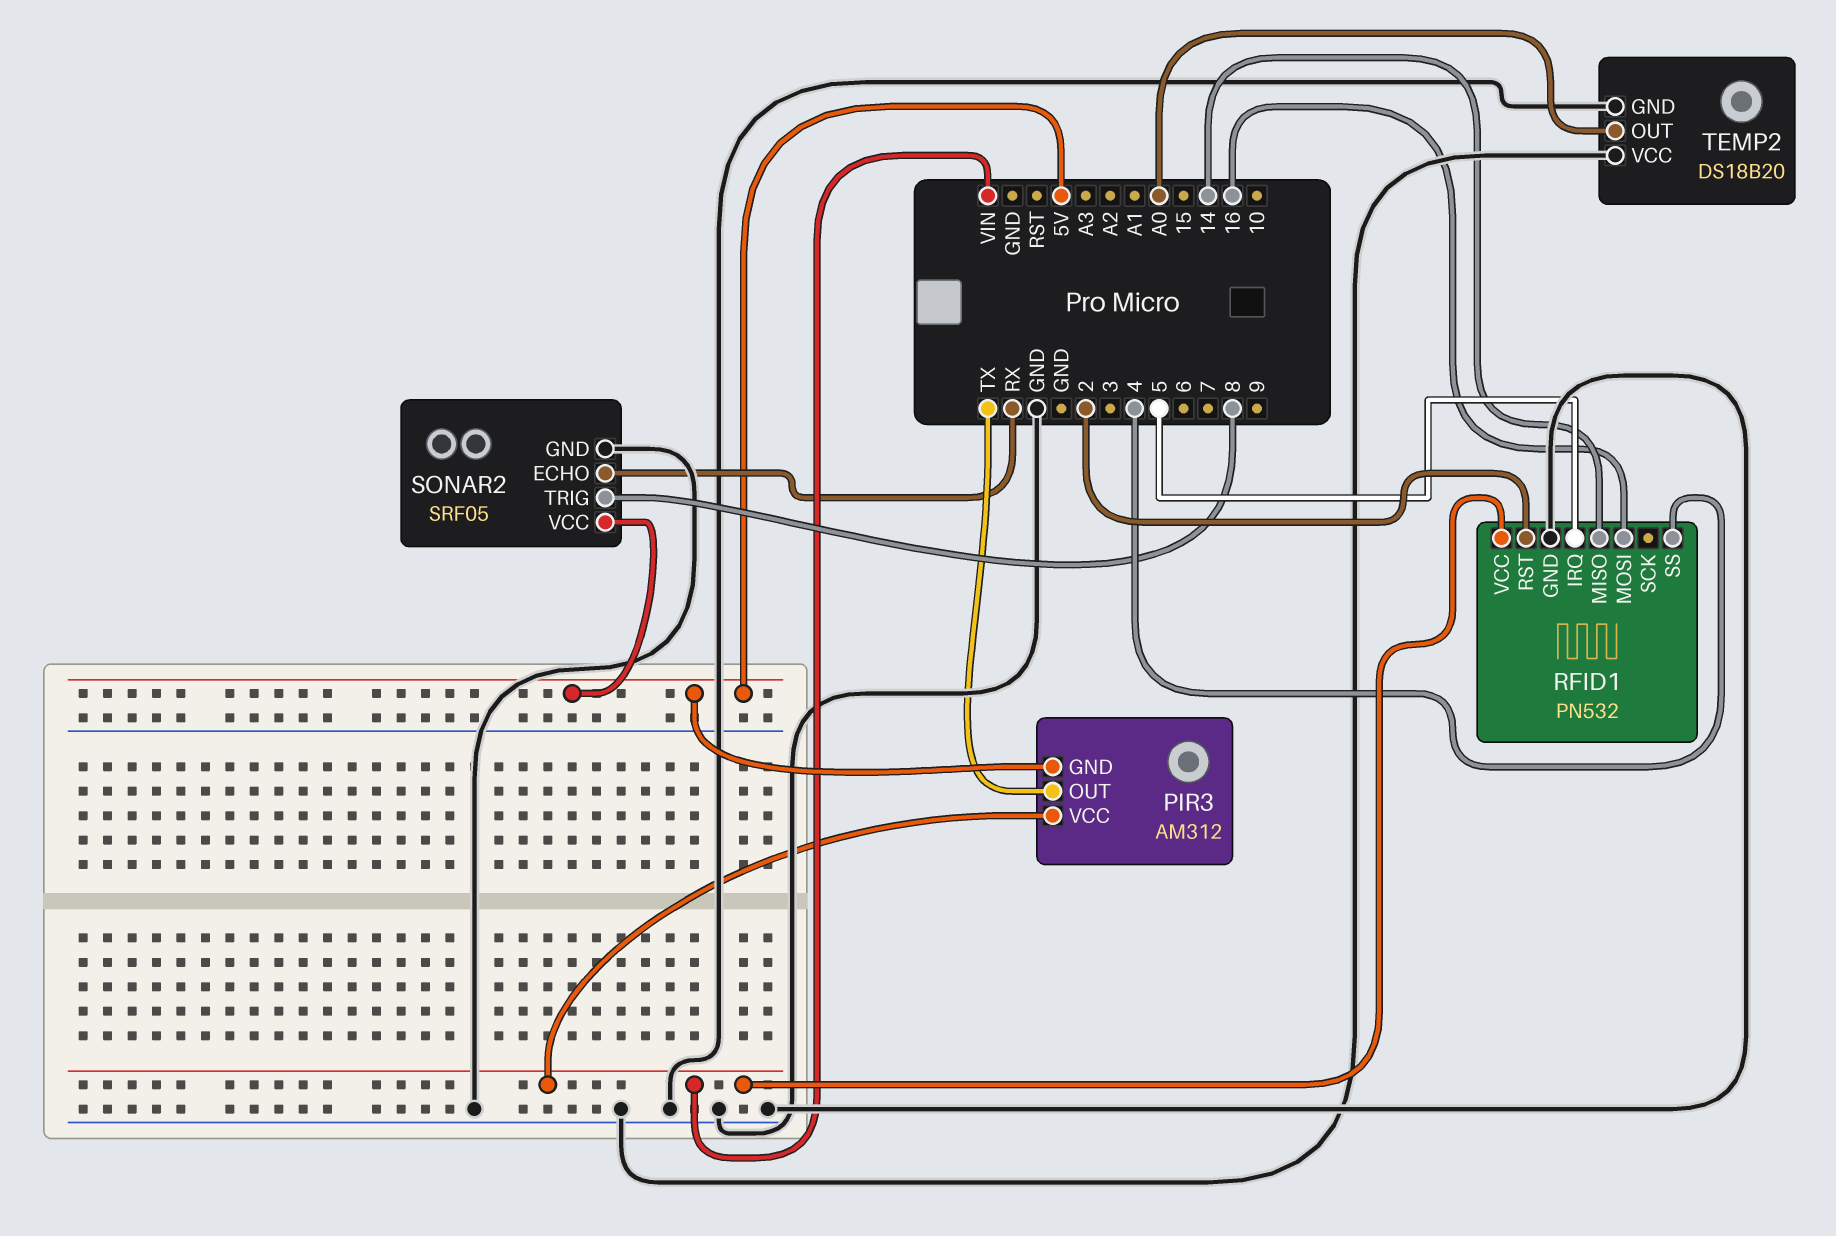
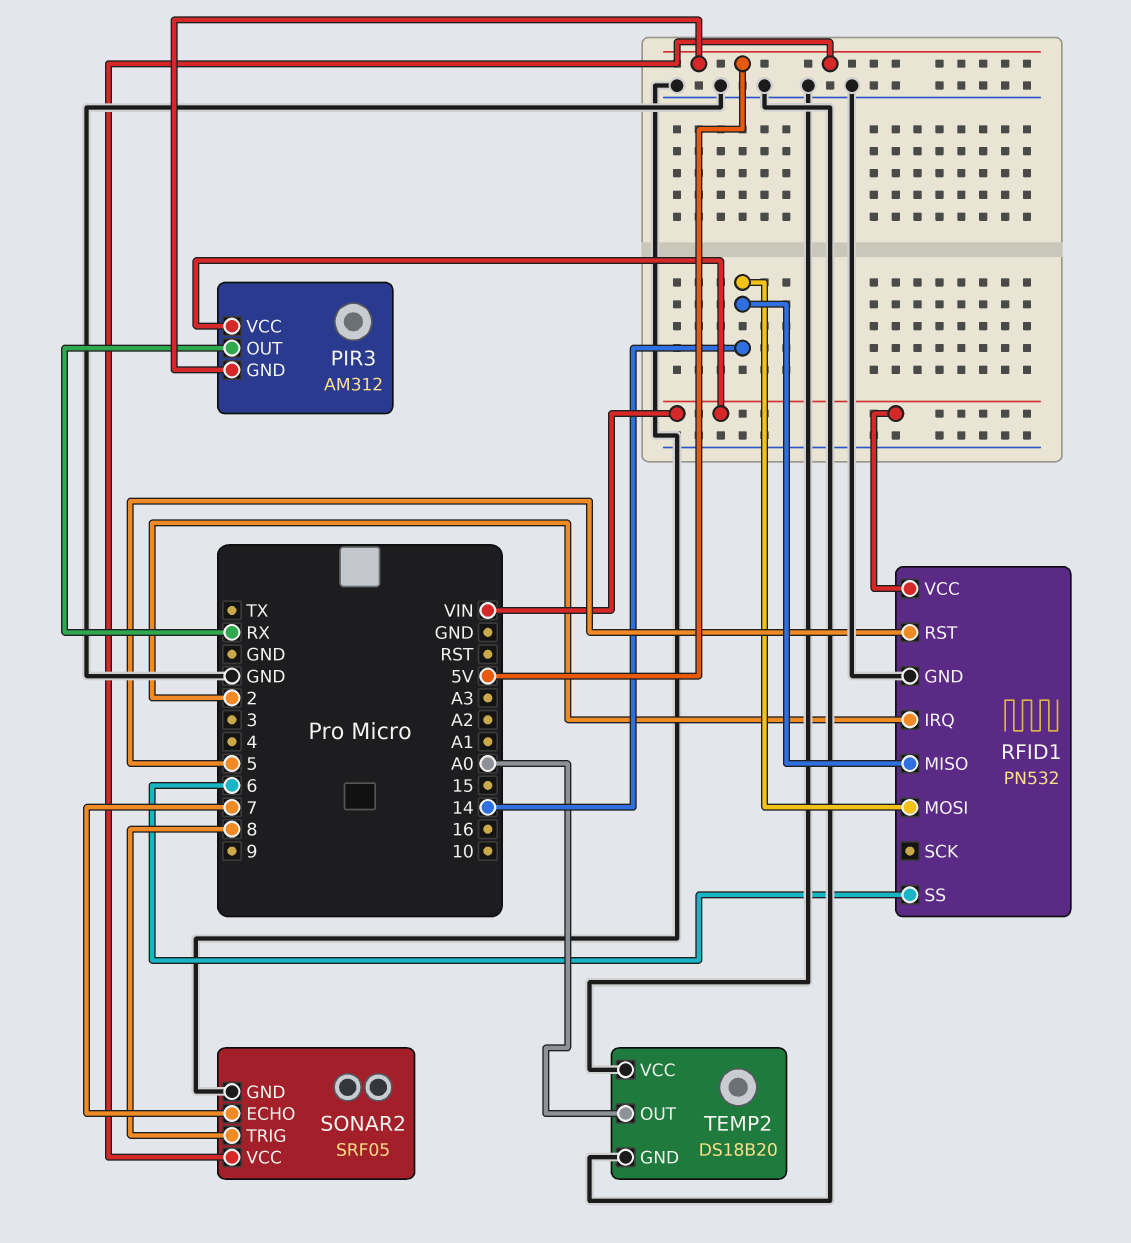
PIR3 pin OUT: TX -> RX
RFID1 pin IRQ: 5 -> 2
RFID1 pin MOSI: 16 -> 14
RFID1 pin RST: 2 -> 5
RFID1 pin SS: 4 -> 6
SONAR2 pin ECHO: RX -> 7

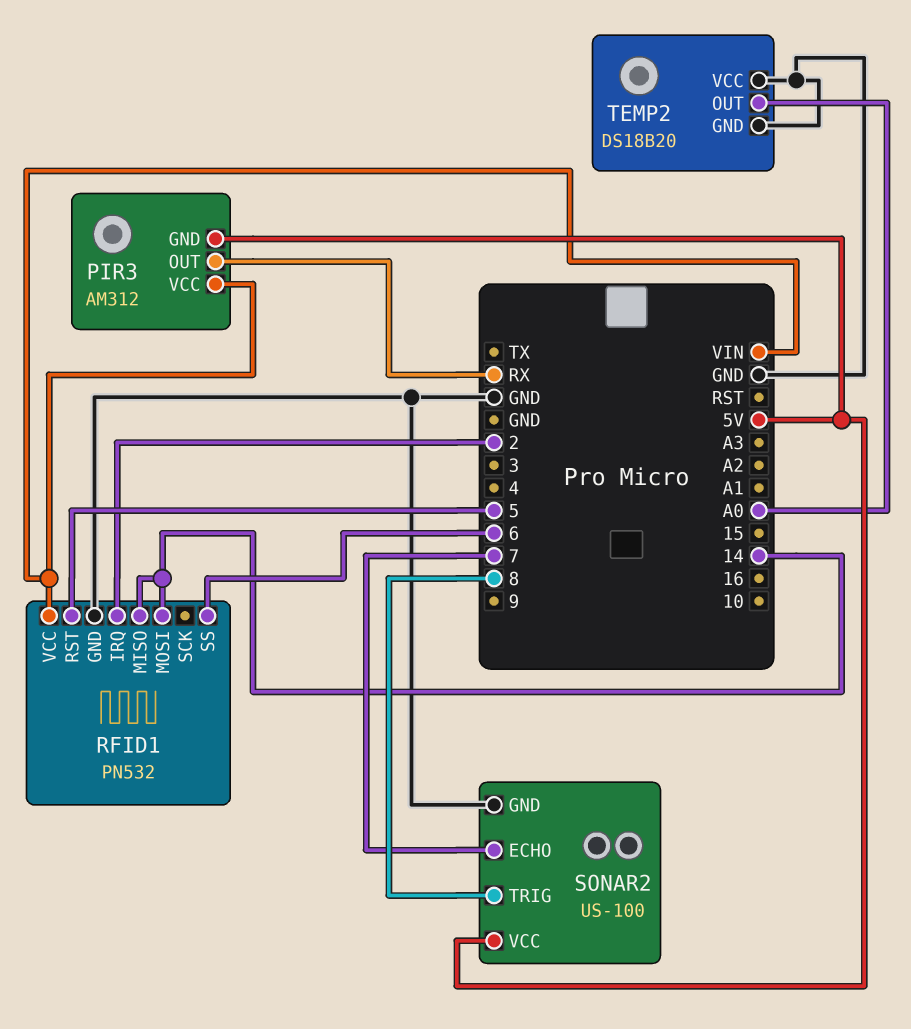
SONAR2: SRF05 -> US-100

